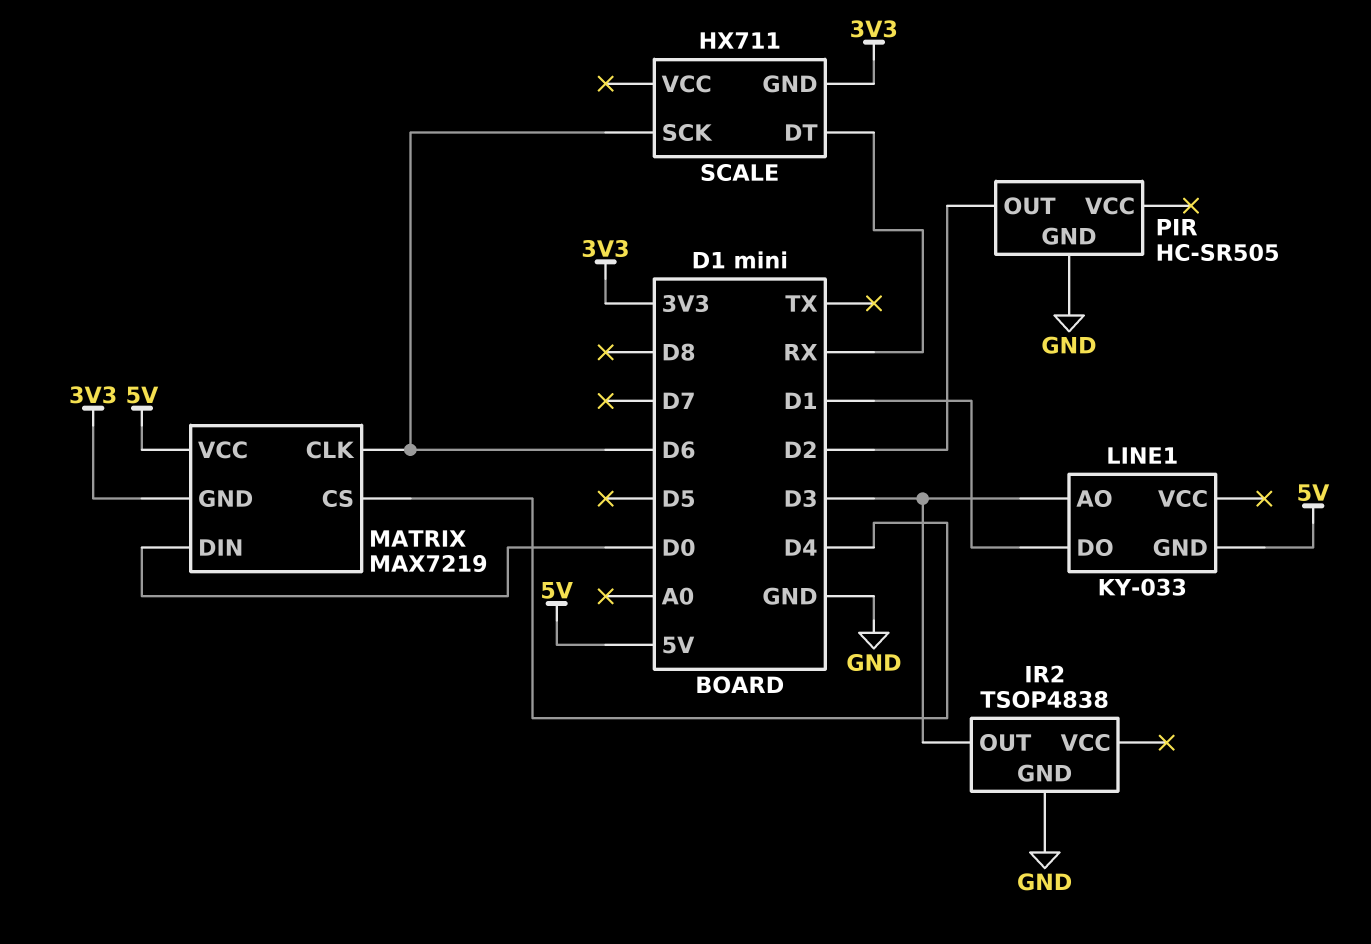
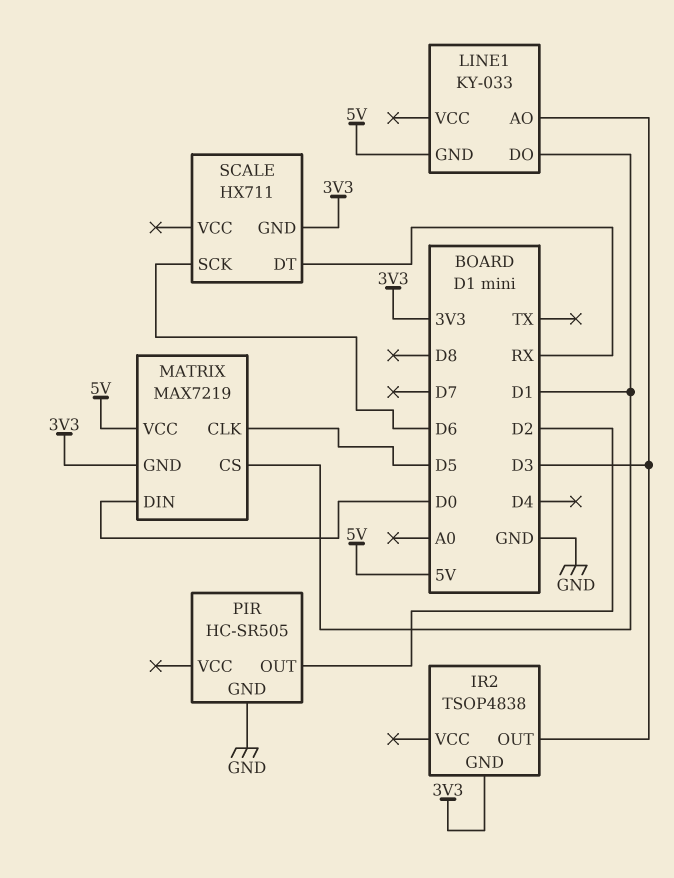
IR2 pin GND: GND -> 3V3
MATRIX pin CLK: D6 -> D5
MATRIX pin CS: D4 -> D1

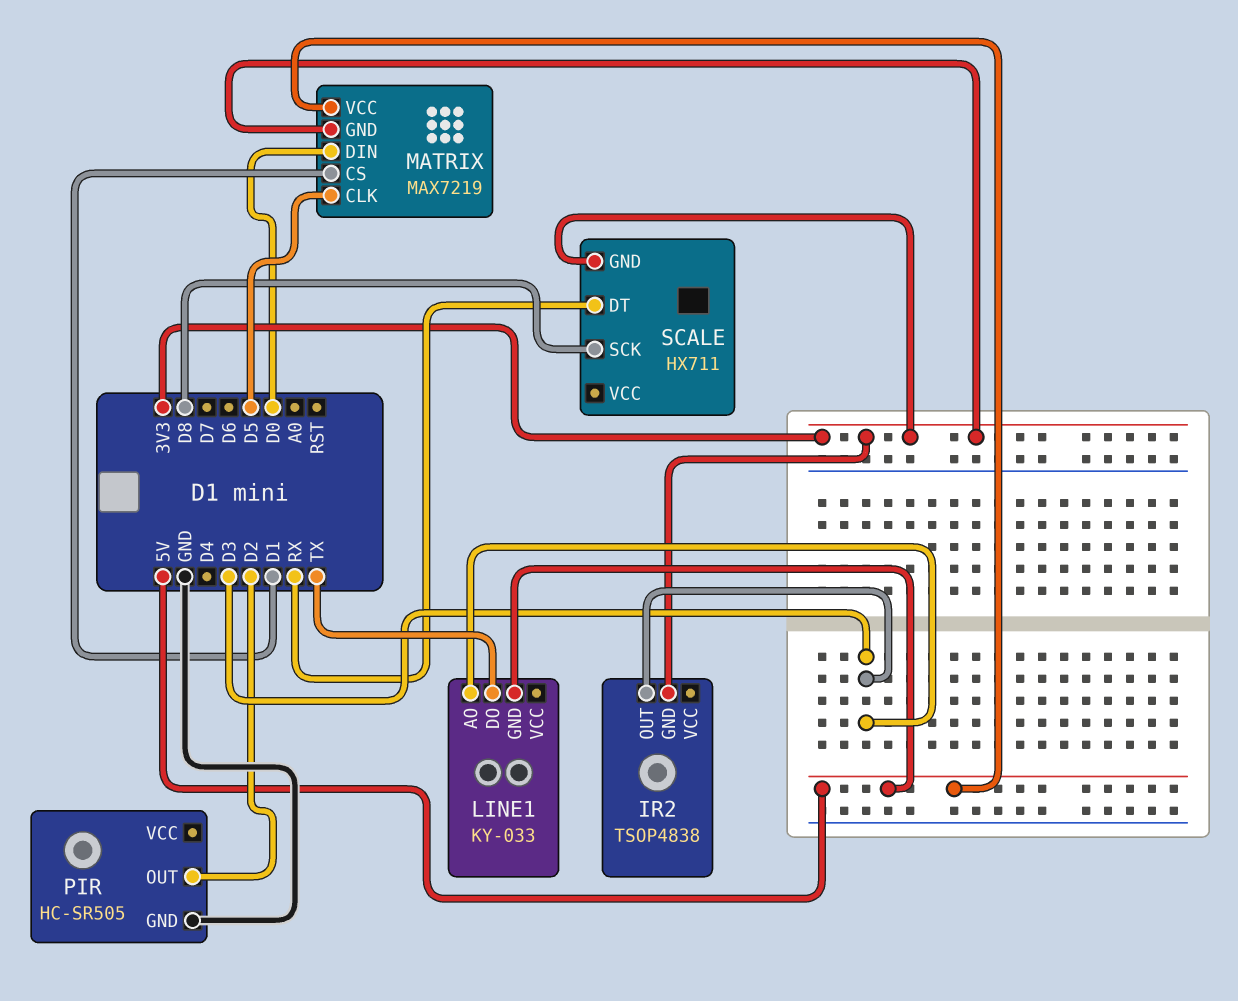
LINE1 pin DO: D1 -> TX
SCALE pin SCK: D6 -> D8

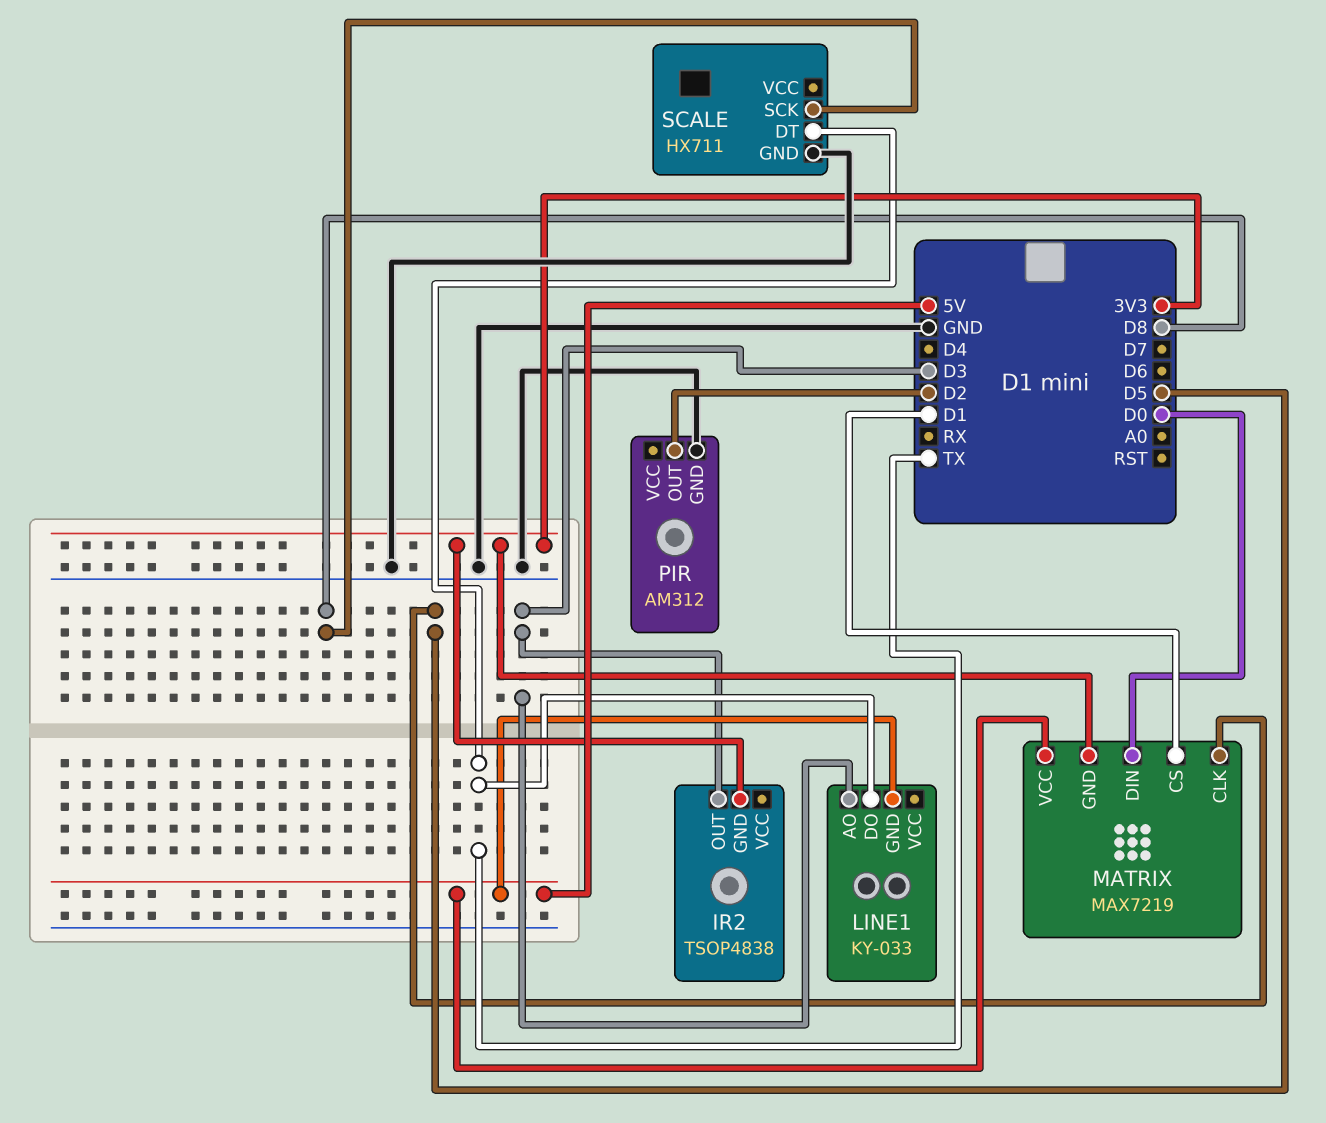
PIR: HC-SR505 -> AM312
SCALE pin DT: RX -> TX
SCALE pin GND: 3V3 -> GND

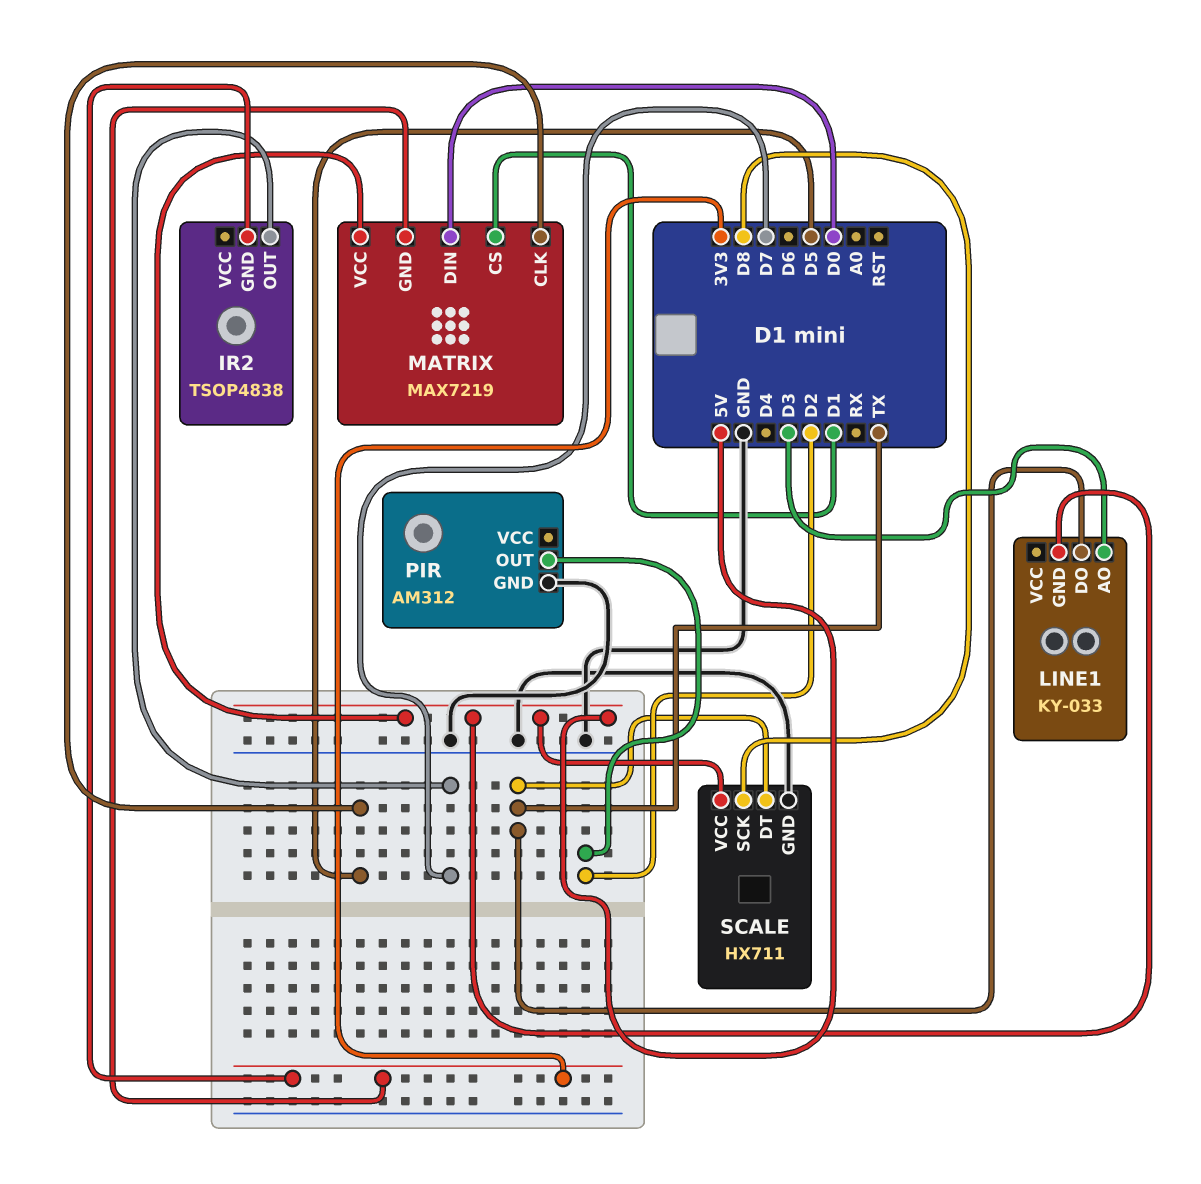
IR2 pin OUT: D3 -> D7
SCALE pin VCC: none -> 5V

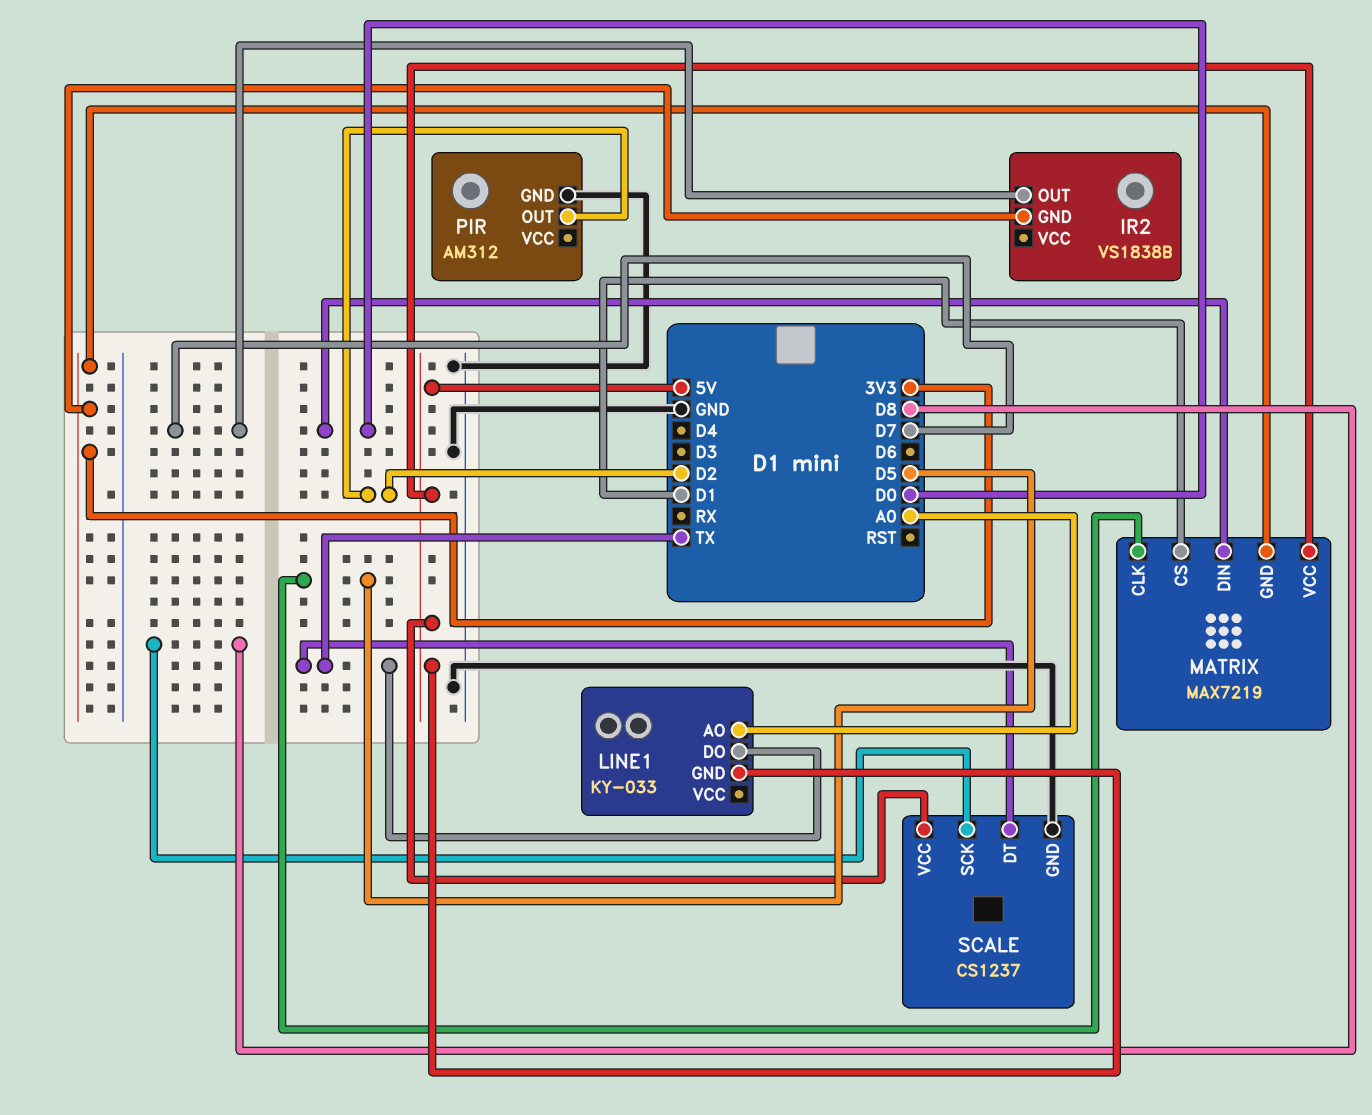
IR2: TSOP4838 -> VS1838B
LINE1 pin AO: D3 -> A0
SCALE: HX711 -> CS1237

